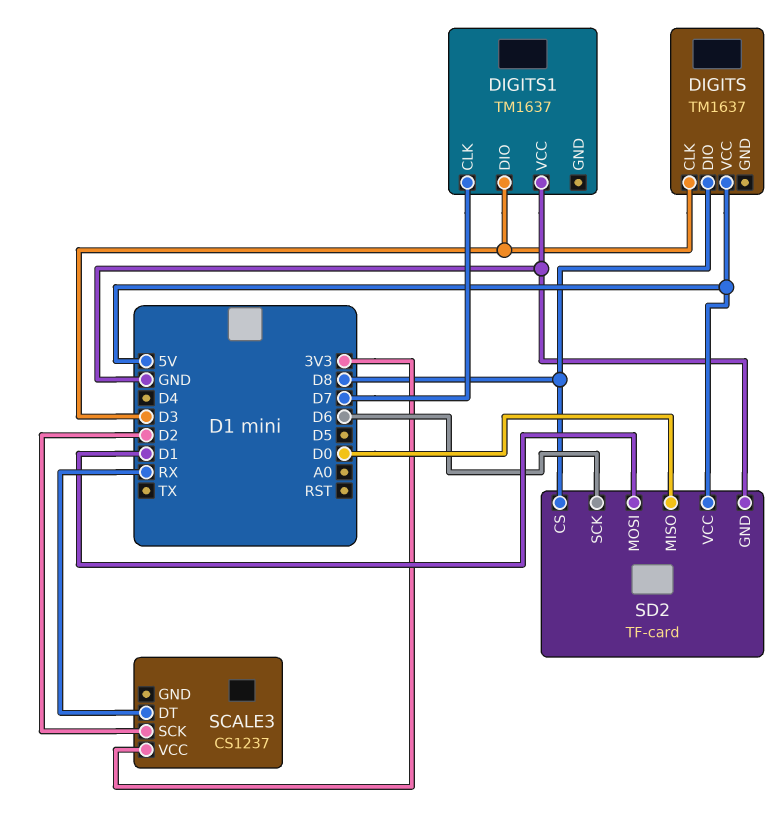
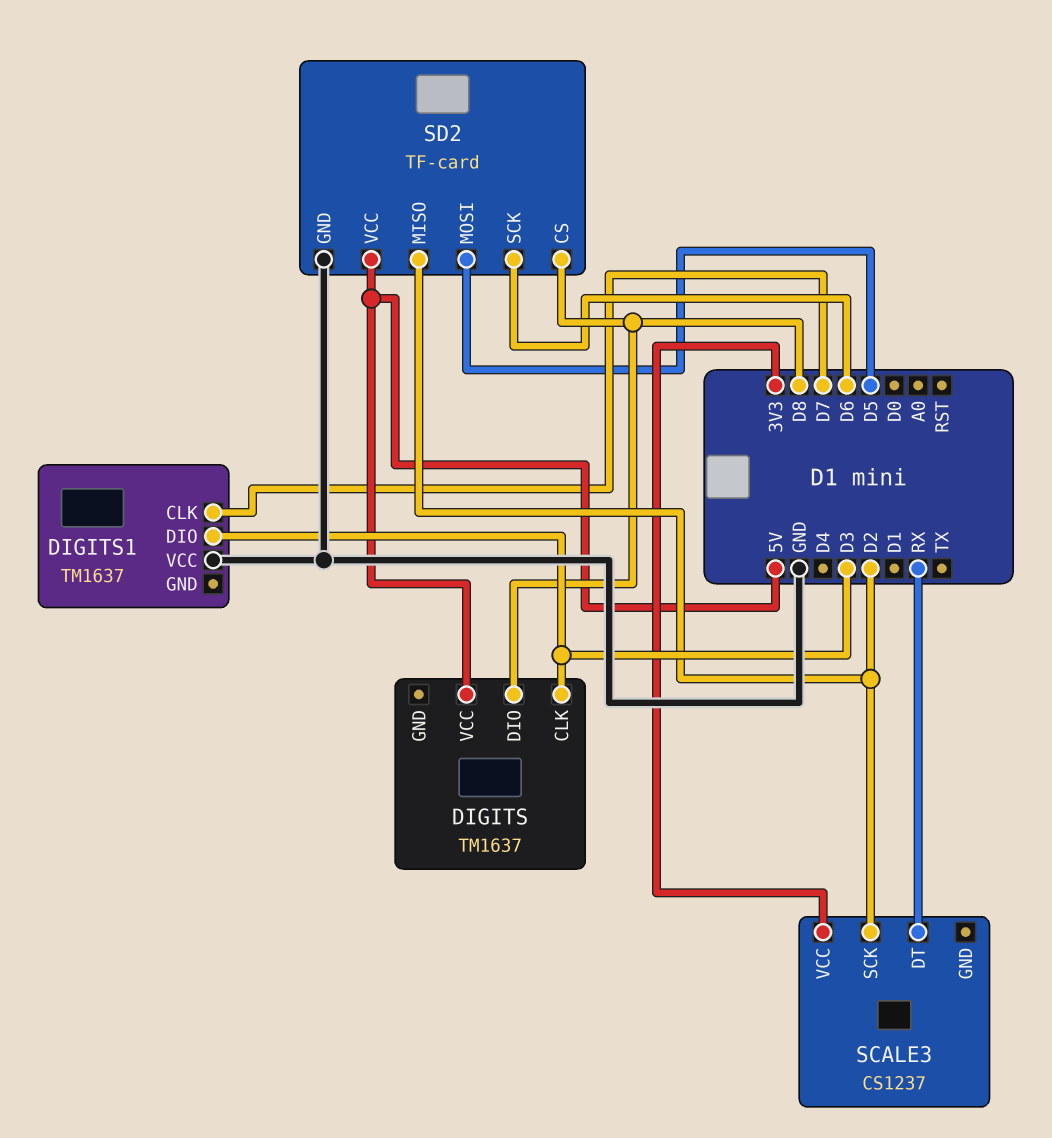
SD2 pin MISO: D0 -> D2
SD2 pin MOSI: D1 -> D5

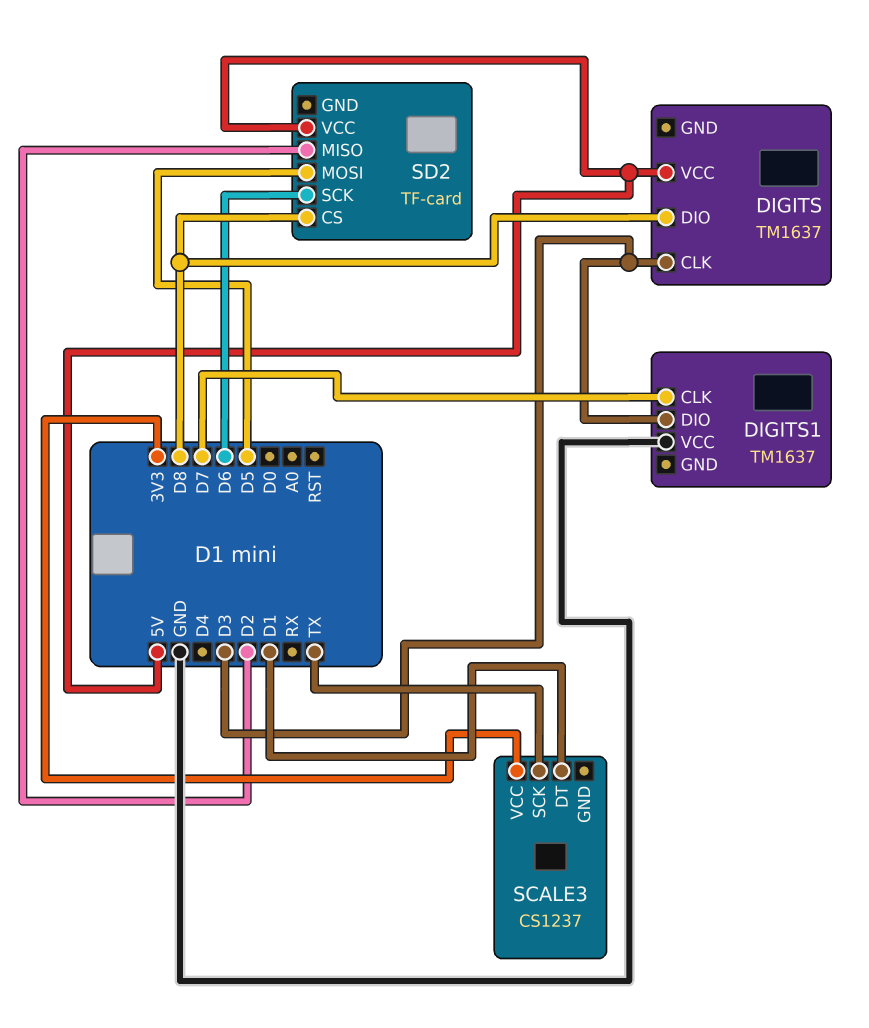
SCALE3 pin DT: RX -> D1
SCALE3 pin SCK: D2 -> TX
SD2 pin GND: GND -> none

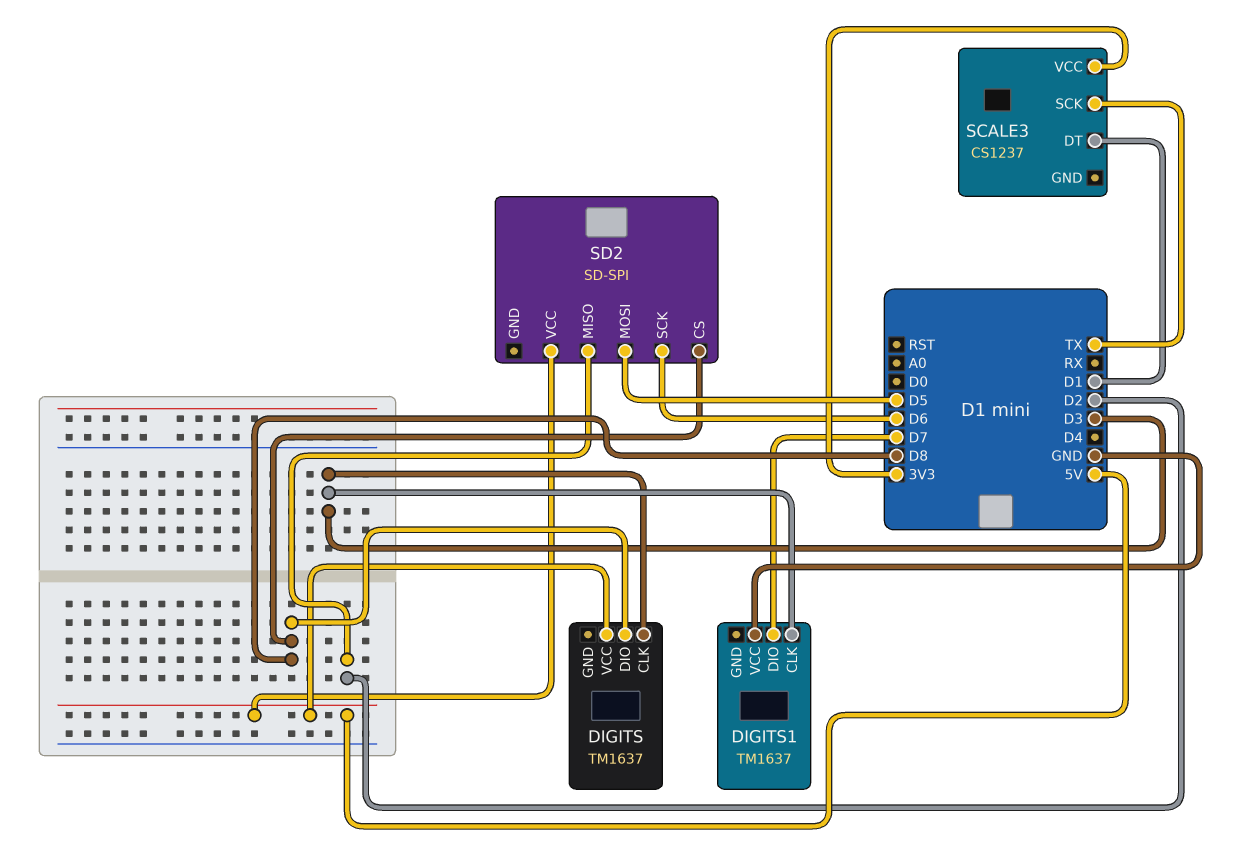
DIGITS1 pin CLK: D7 -> D3
DIGITS1 pin DIO: D3 -> D7
SD2: TF-card -> SD-SPI

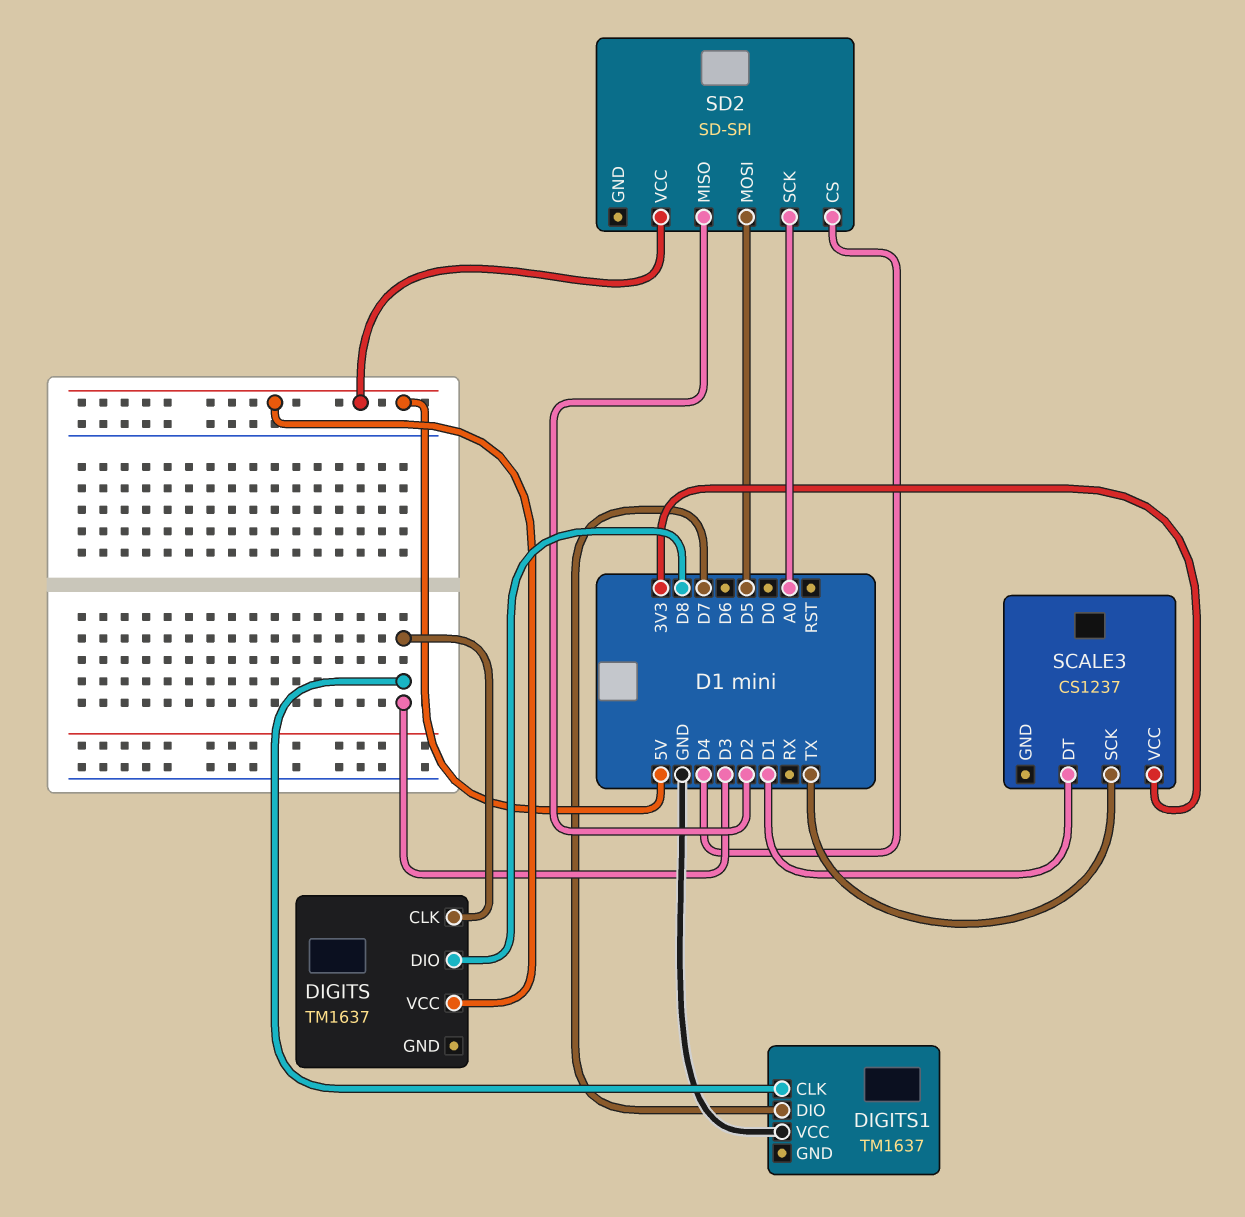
SD2 pin CS: D8 -> D4
SD2 pin SCK: D6 -> A0

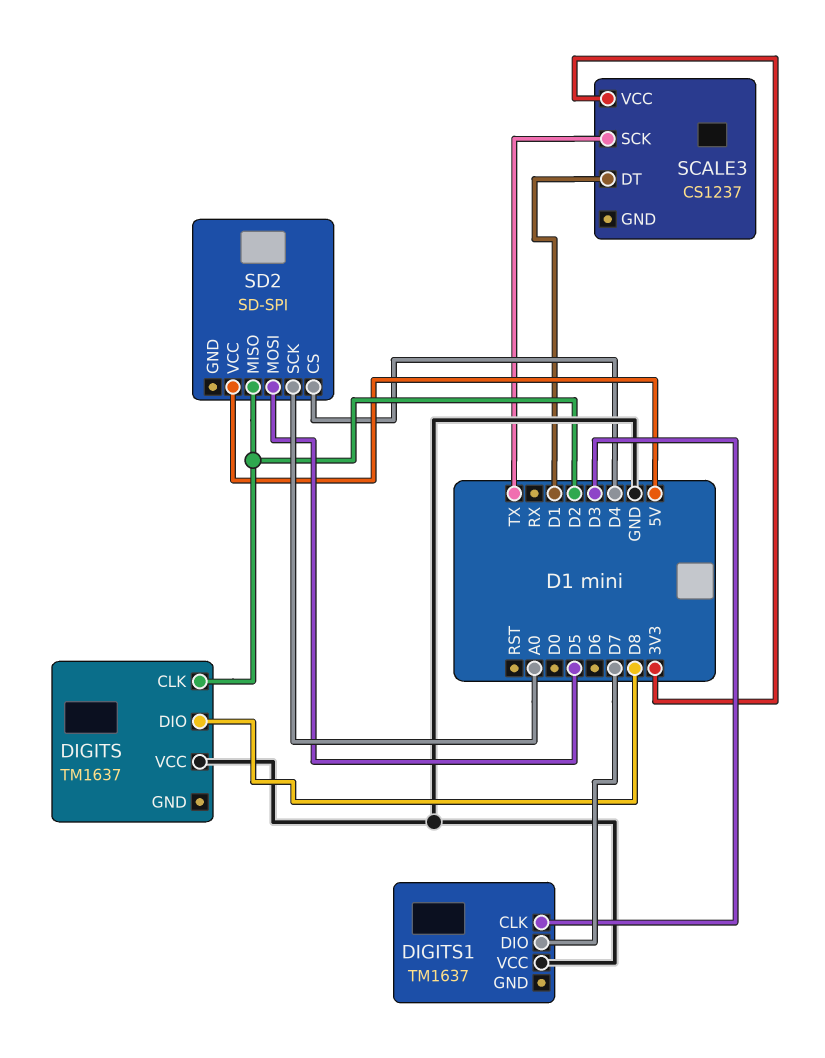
DIGITS pin CLK: D3 -> D2
DIGITS pin VCC: 5V -> GND

